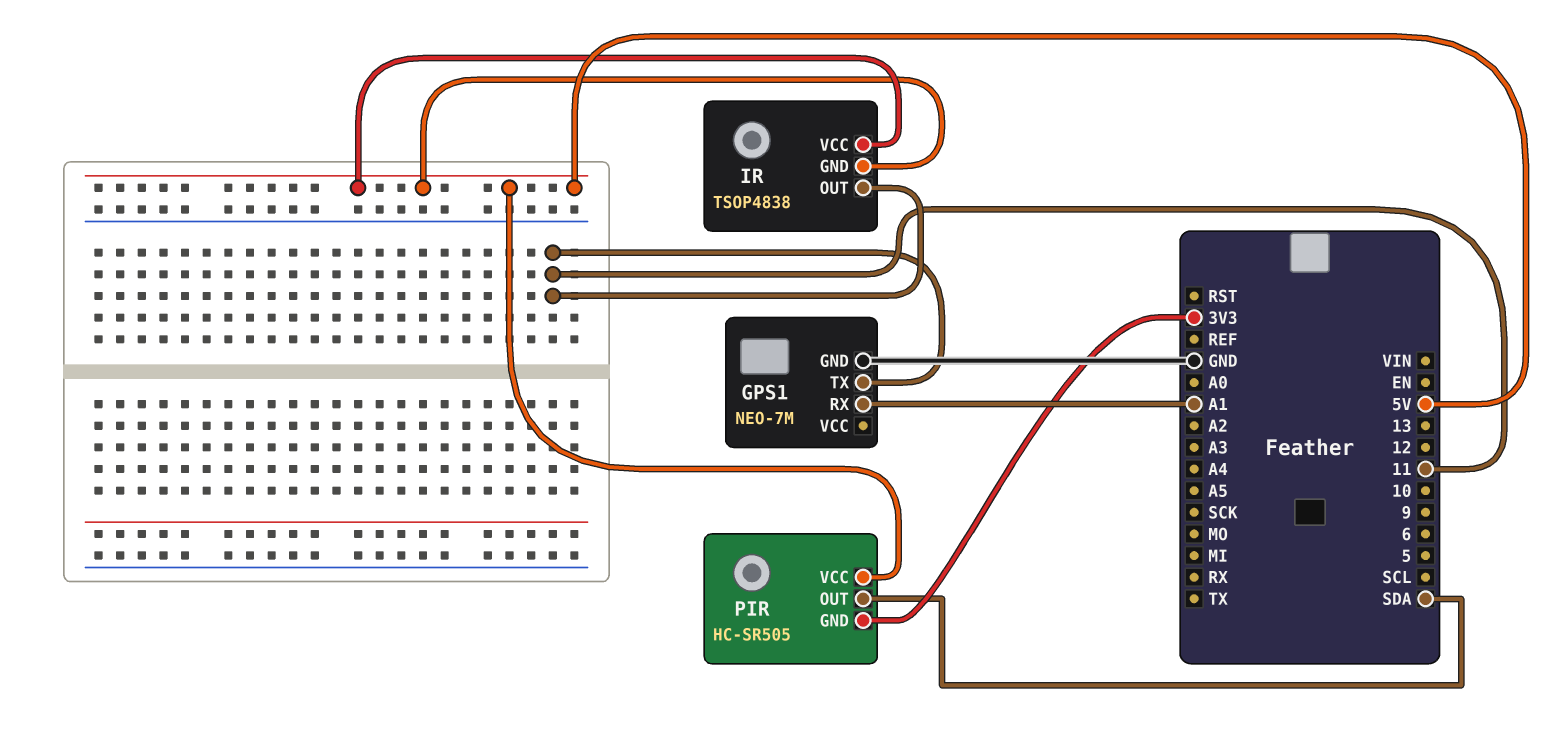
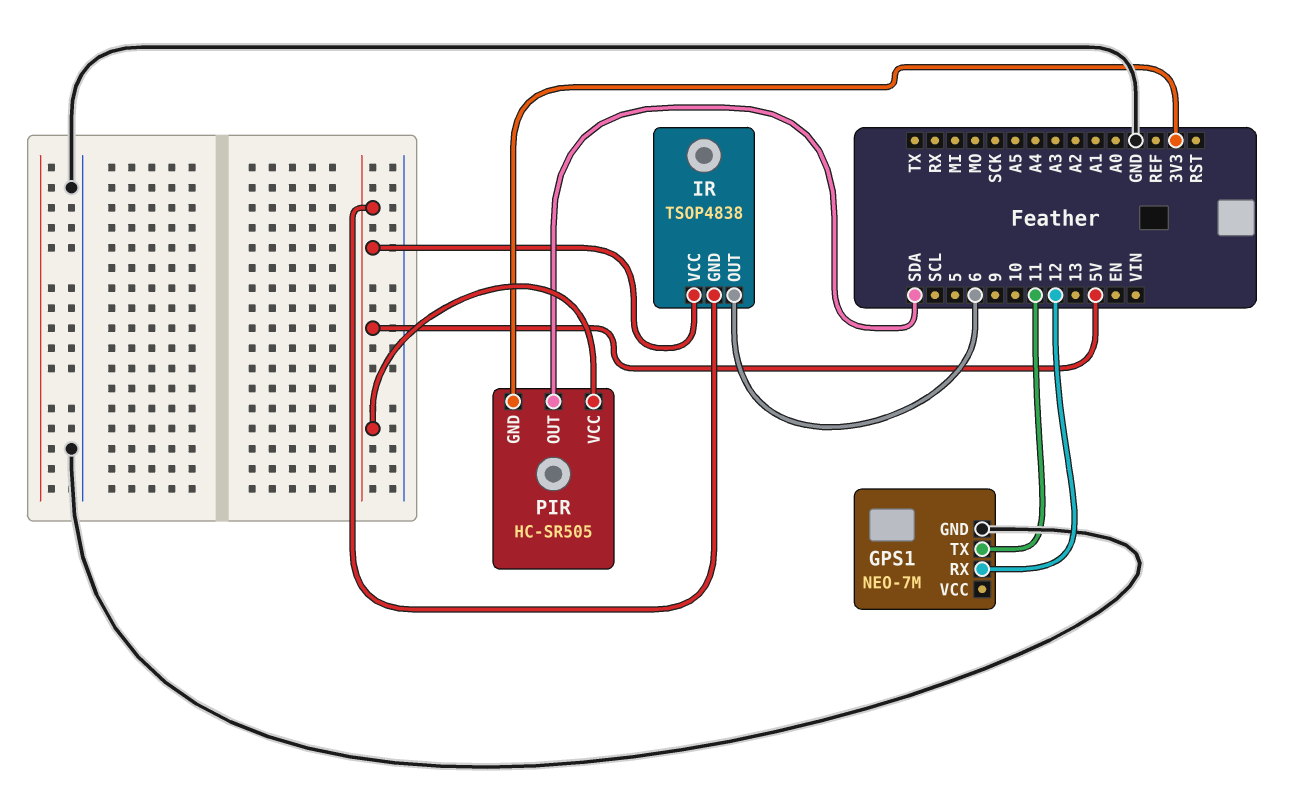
GPS1 pin RX: A1 -> 12
IR pin OUT: 11 -> 6

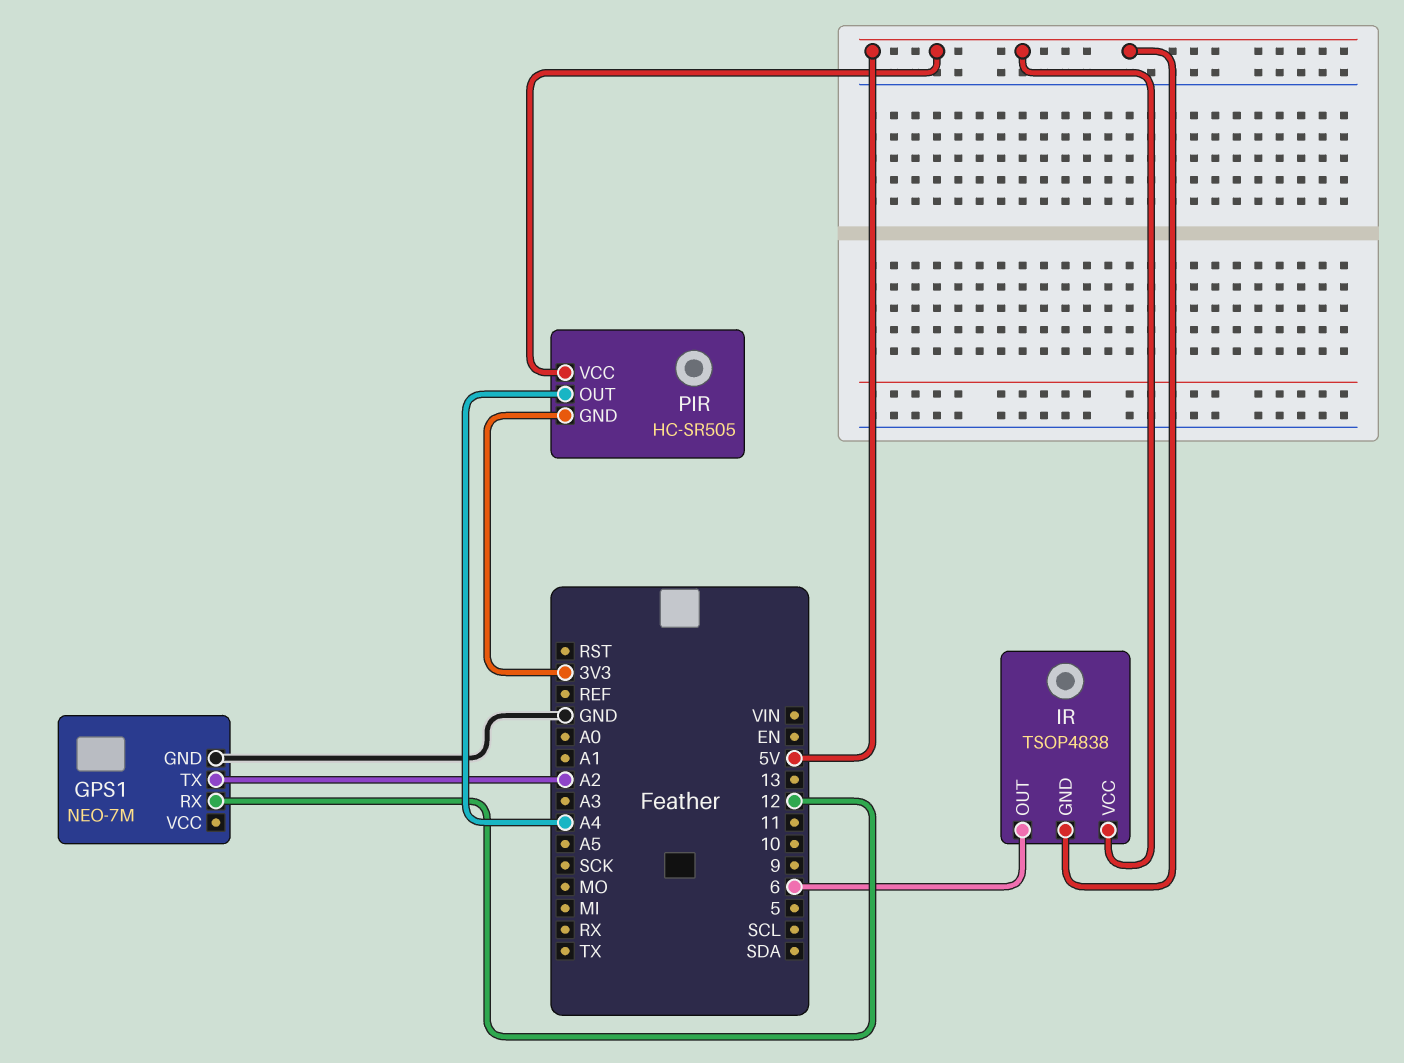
GPS1 pin TX: 11 -> A2
PIR pin OUT: SDA -> A4

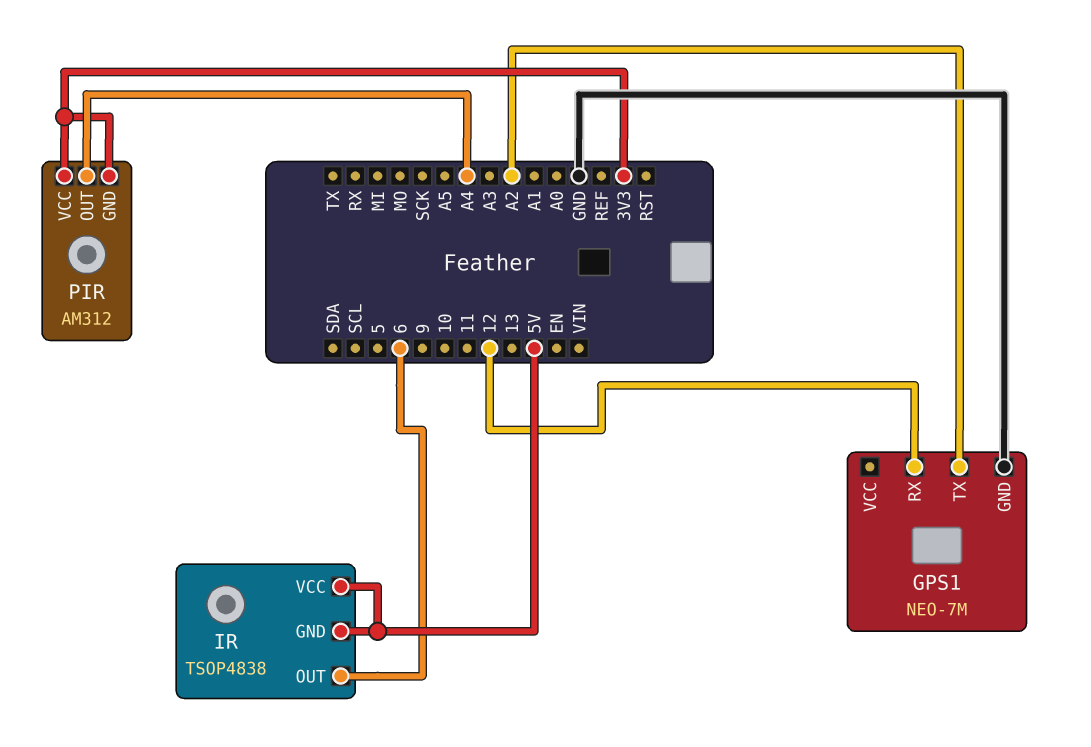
PIR: HC-SR505 -> AM312
PIR pin VCC: 5V -> 3V3

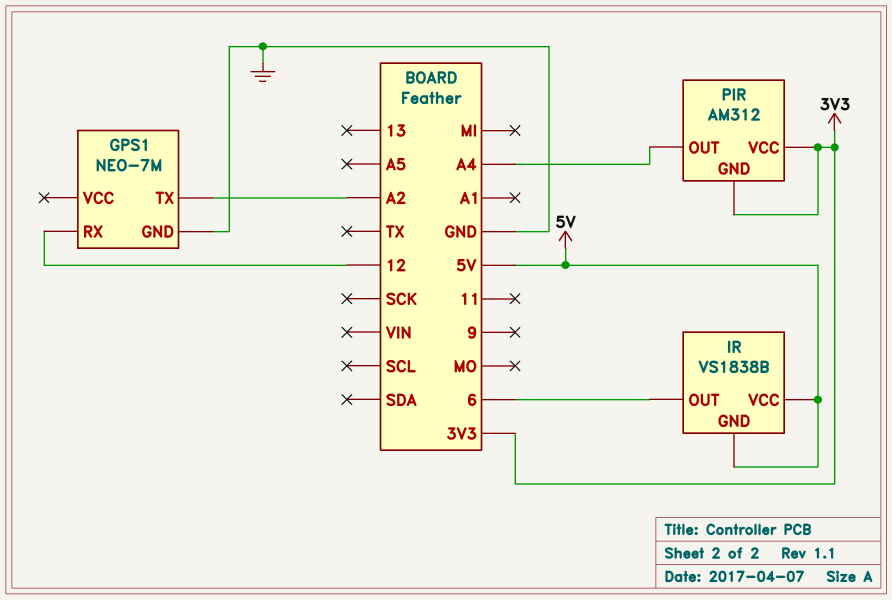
IR: TSOP4838 -> VS1838B

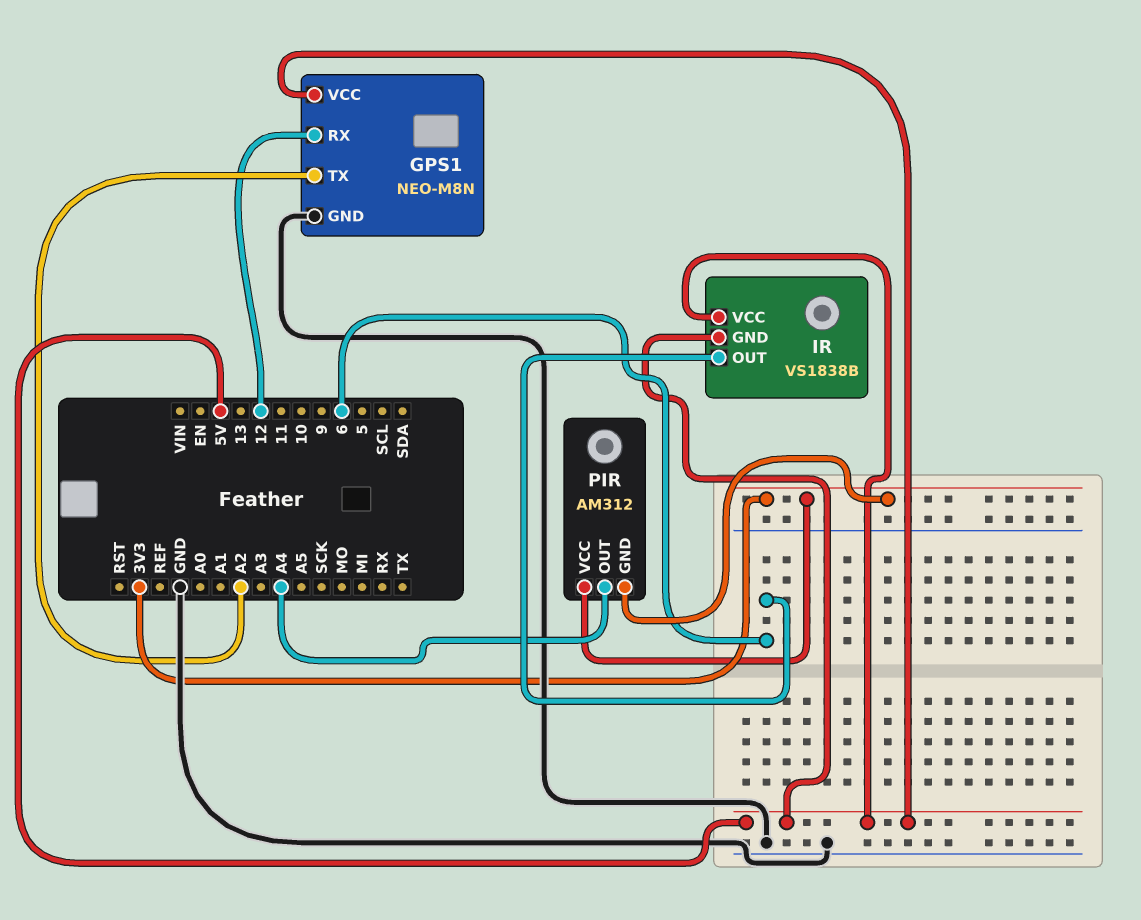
GPS1: NEO-7M -> NEO-M8N
GPS1 pin VCC: none -> 5V

